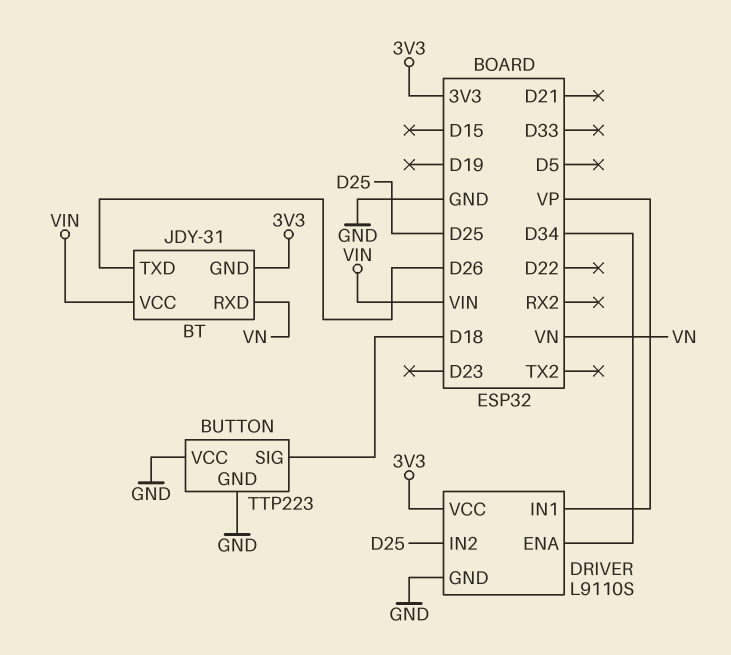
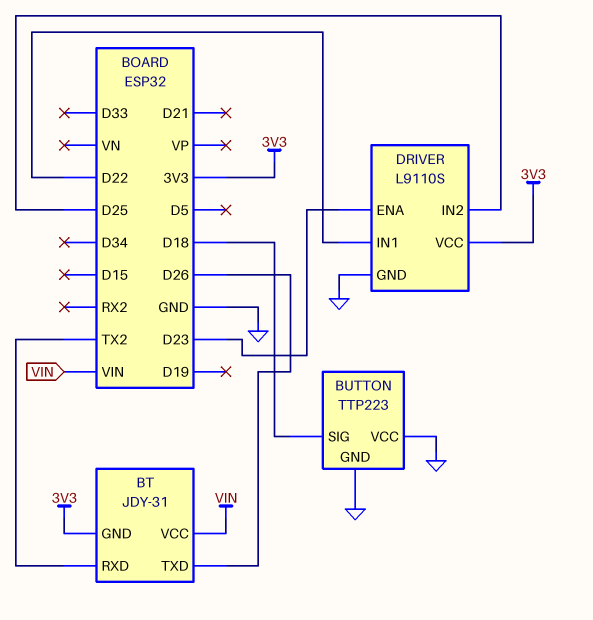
BT pin RXD: VN -> TX2
DRIVER pin ENA: D34 -> D23
DRIVER pin IN1: VP -> D22

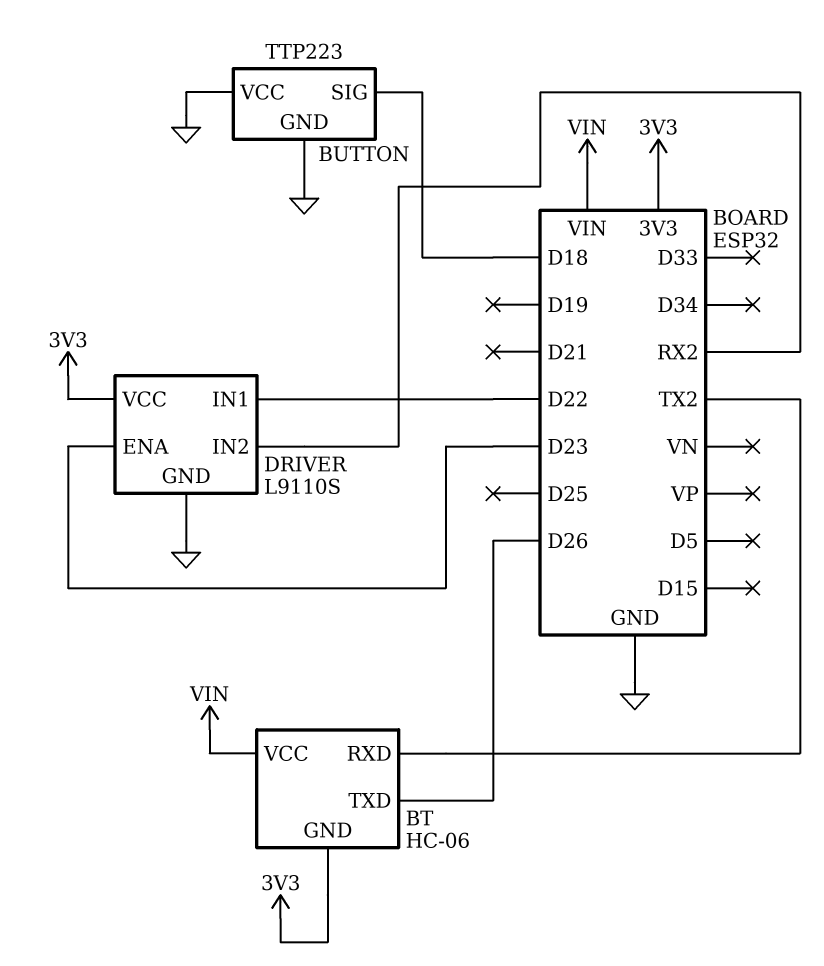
BT: JDY-31 -> HC-06
DRIVER pin IN2: D25 -> RX2

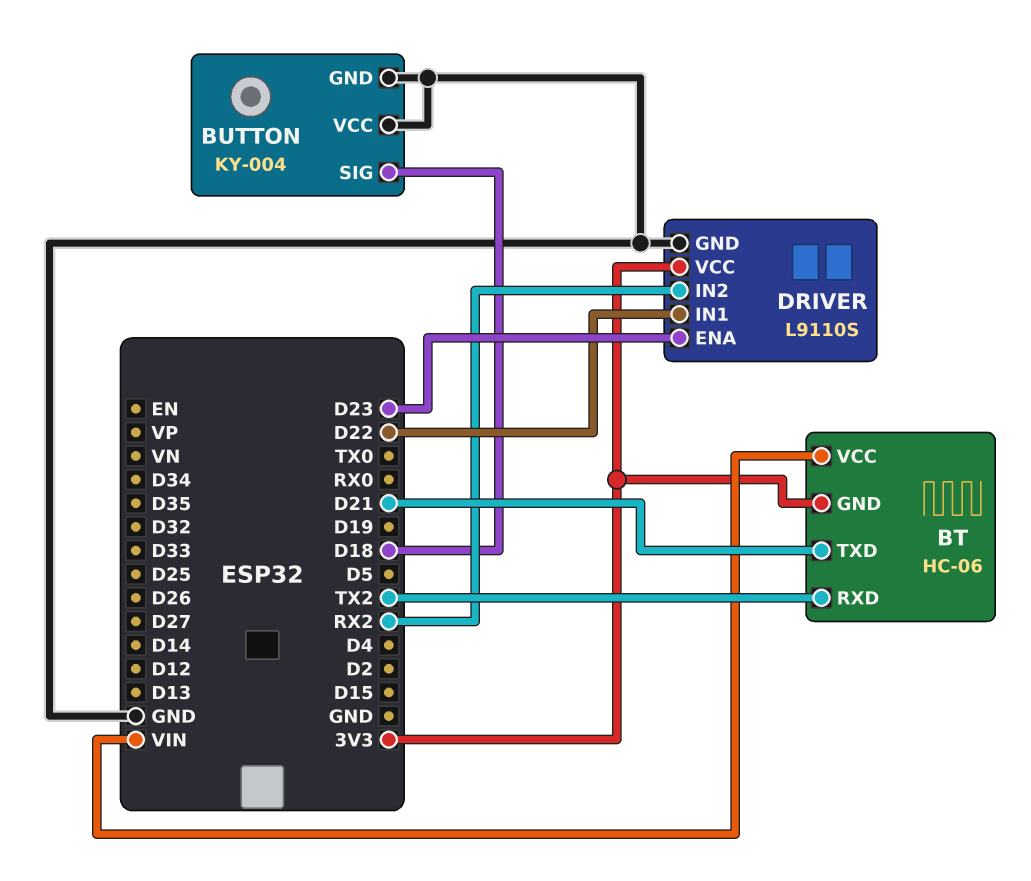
BT pin TXD: D26 -> D21
BUTTON: TTP223 -> KY-004

